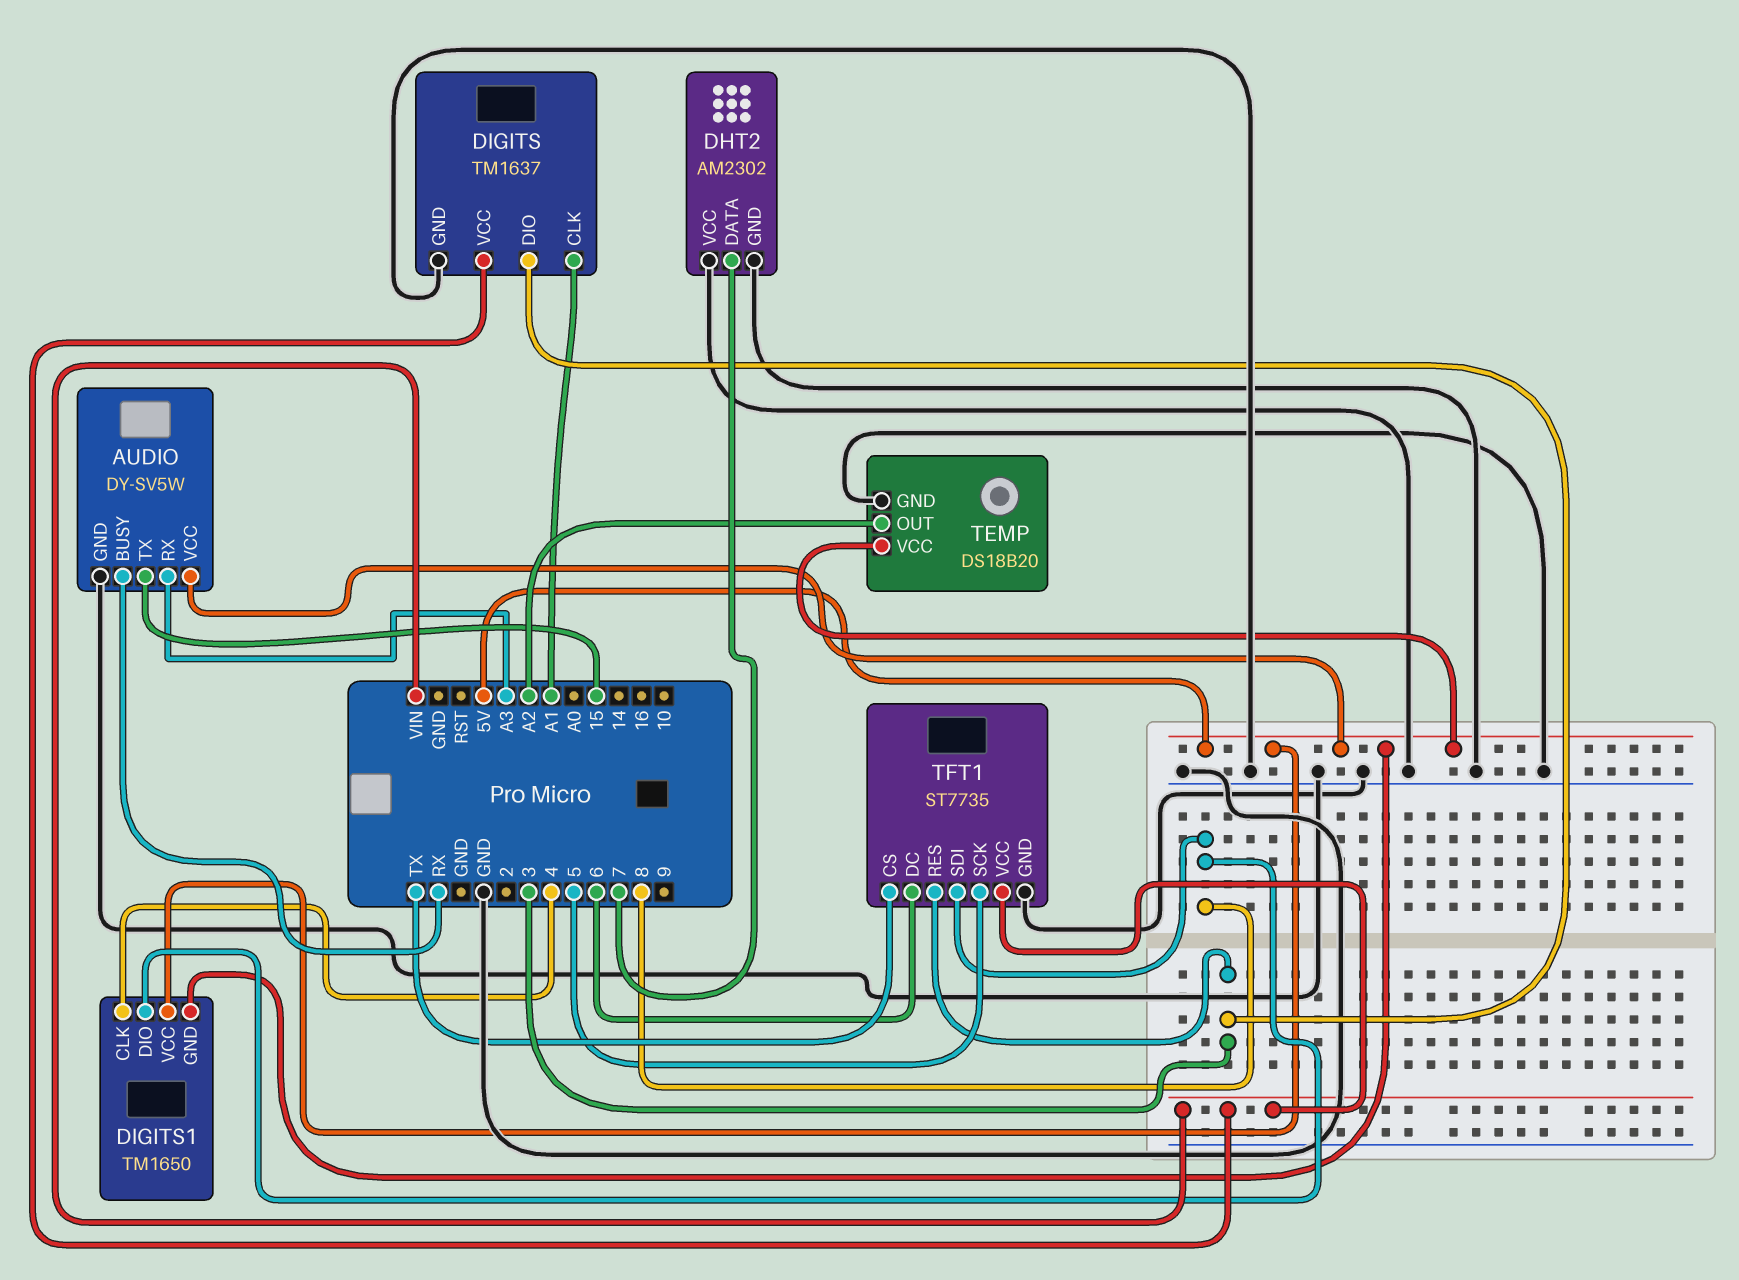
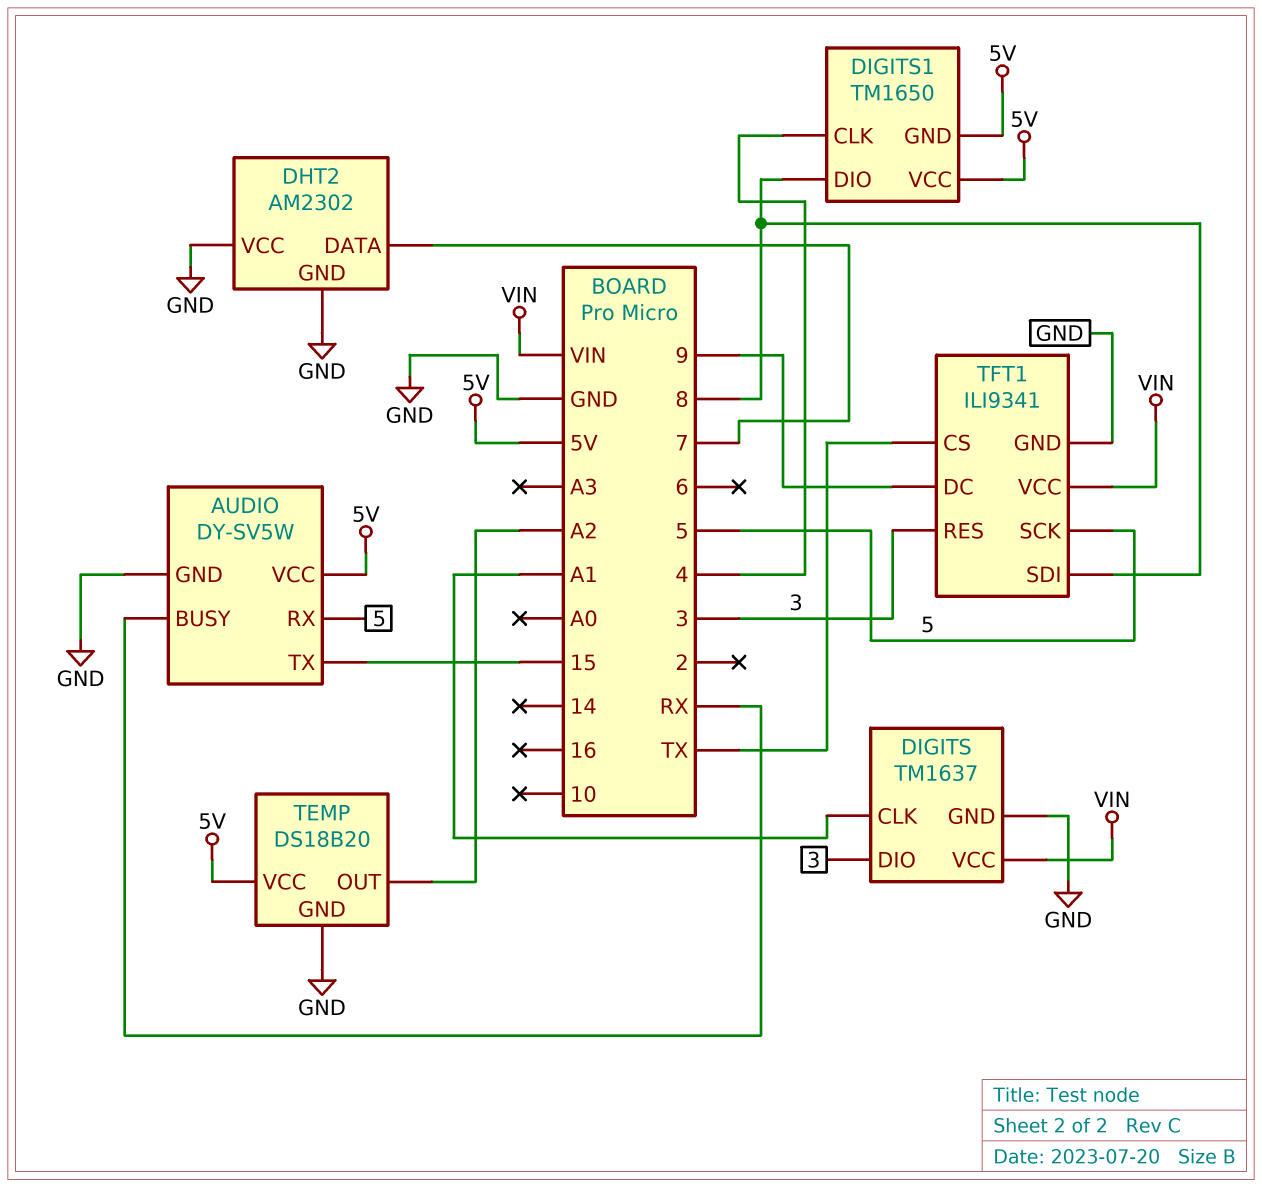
AUDIO pin RX: A3 -> 5
TFT1: ST7735 -> ILI9341
TFT1 pin DC: 6 -> 9

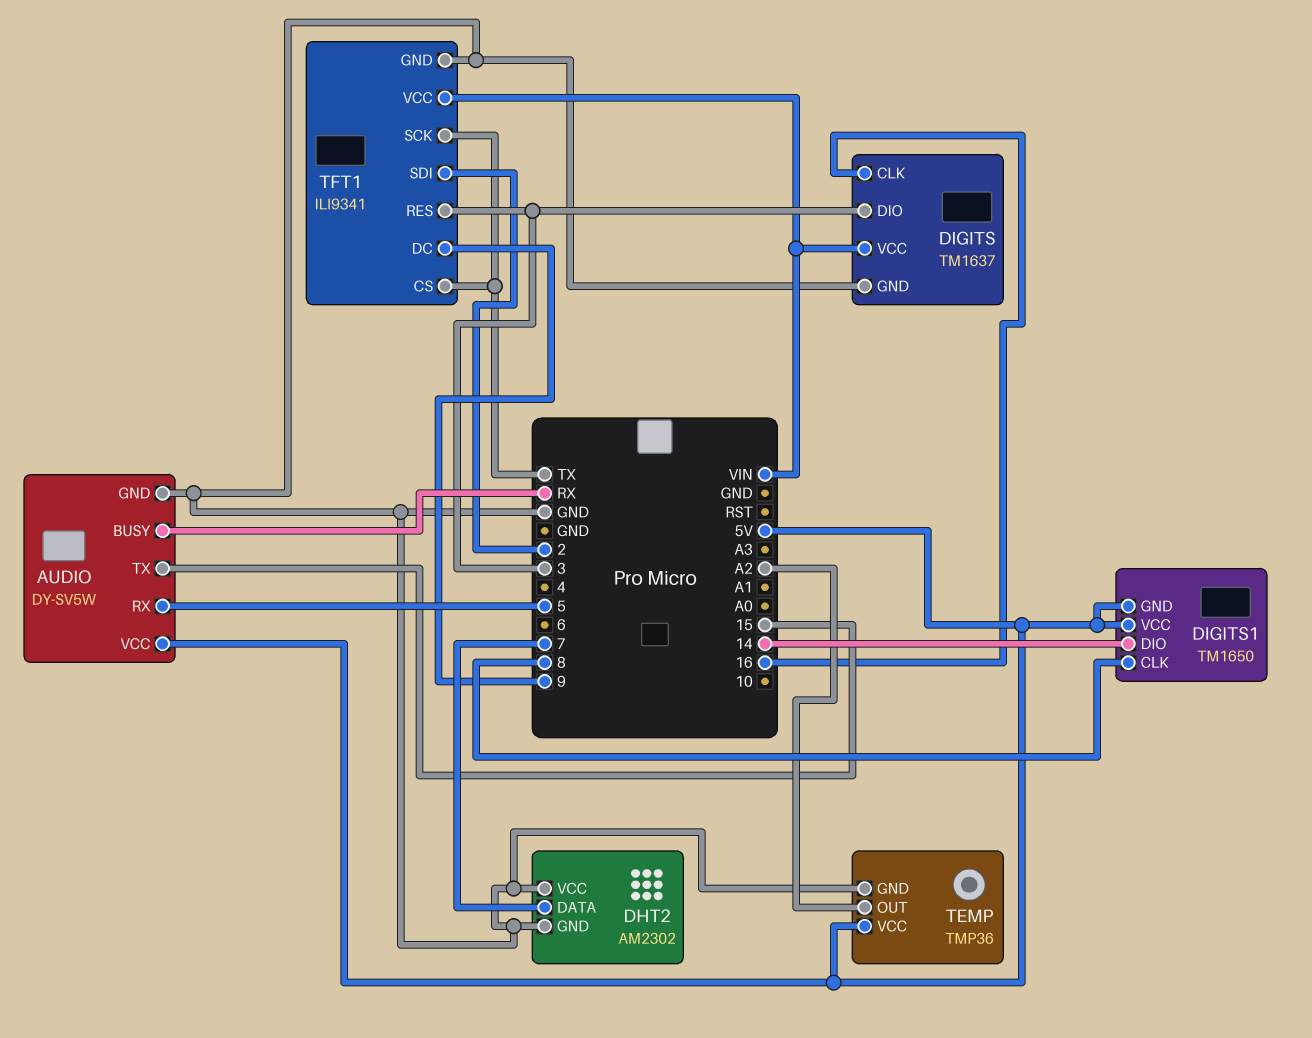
DIGITS pin CLK: A1 -> 16
DIGITS1 pin CLK: 4 -> 8
DIGITS1 pin DIO: 8 -> 14
TEMP: DS18B20 -> TMP36
TFT1 pin SCK: 5 -> TX
TFT1 pin SDI: 8 -> 2

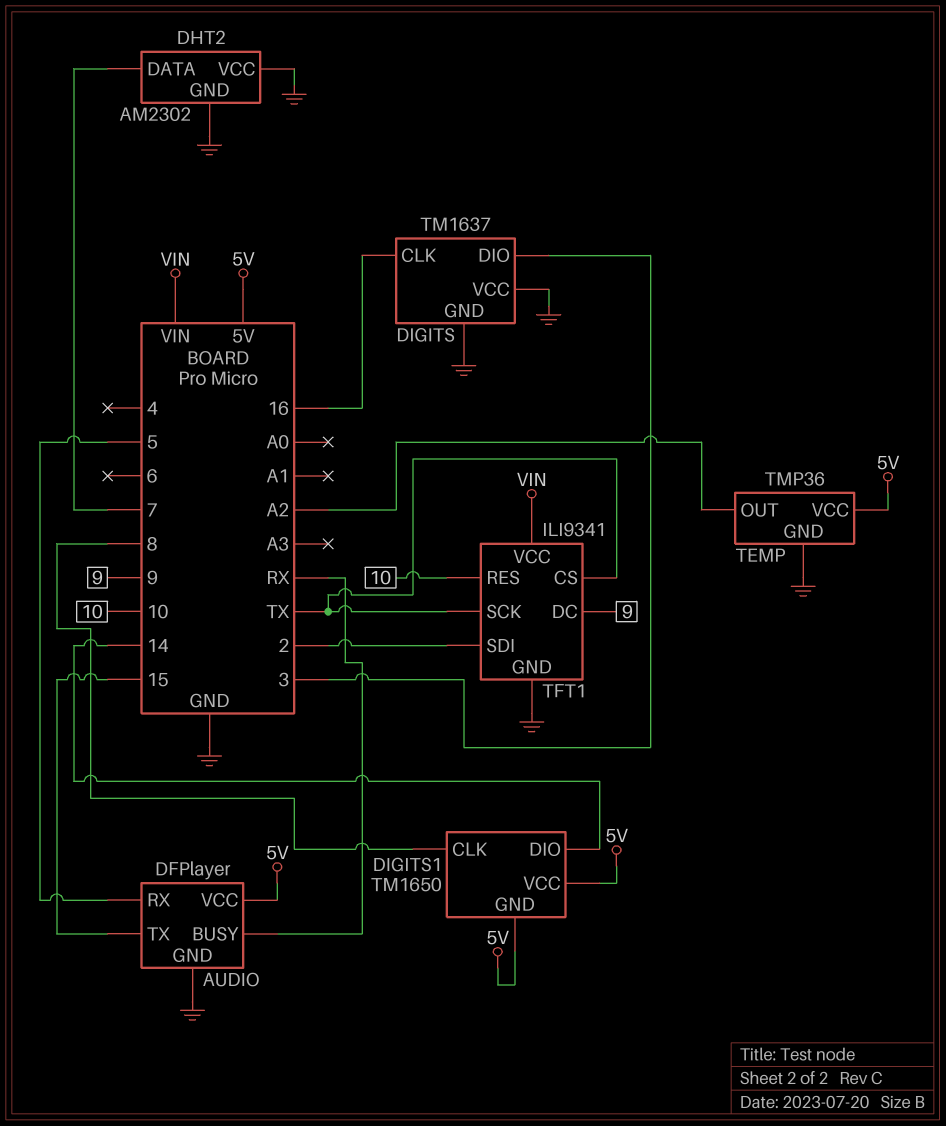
AUDIO: DY-SV5W -> DFPlayer
DIGITS pin VCC: VIN -> GND
TFT1 pin RES: 3 -> 10

